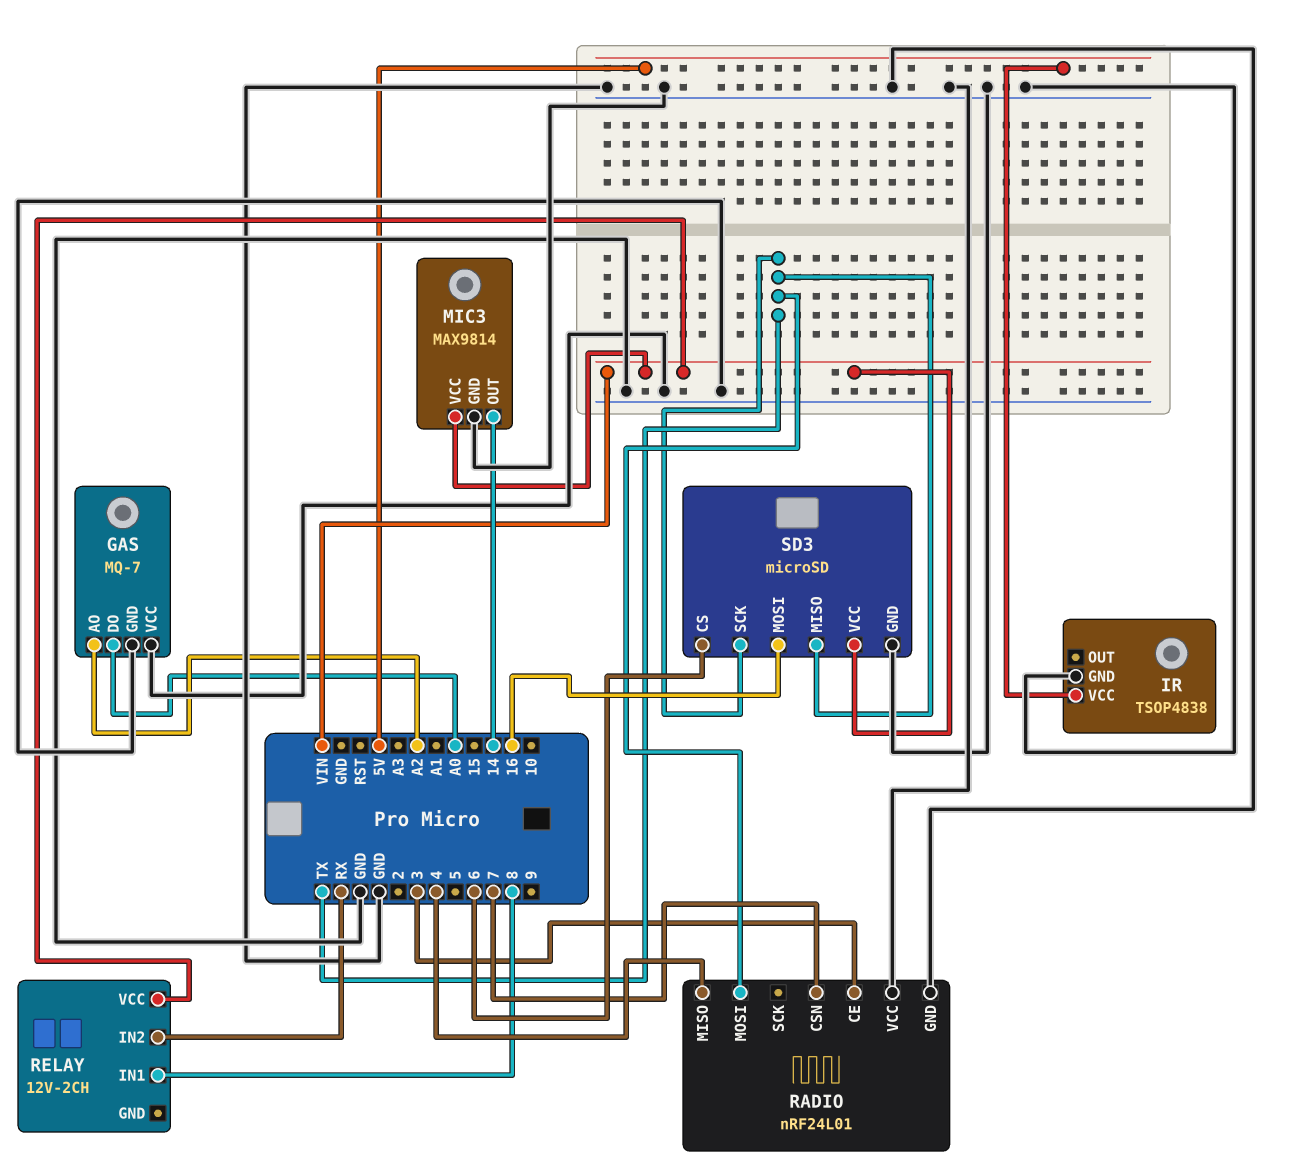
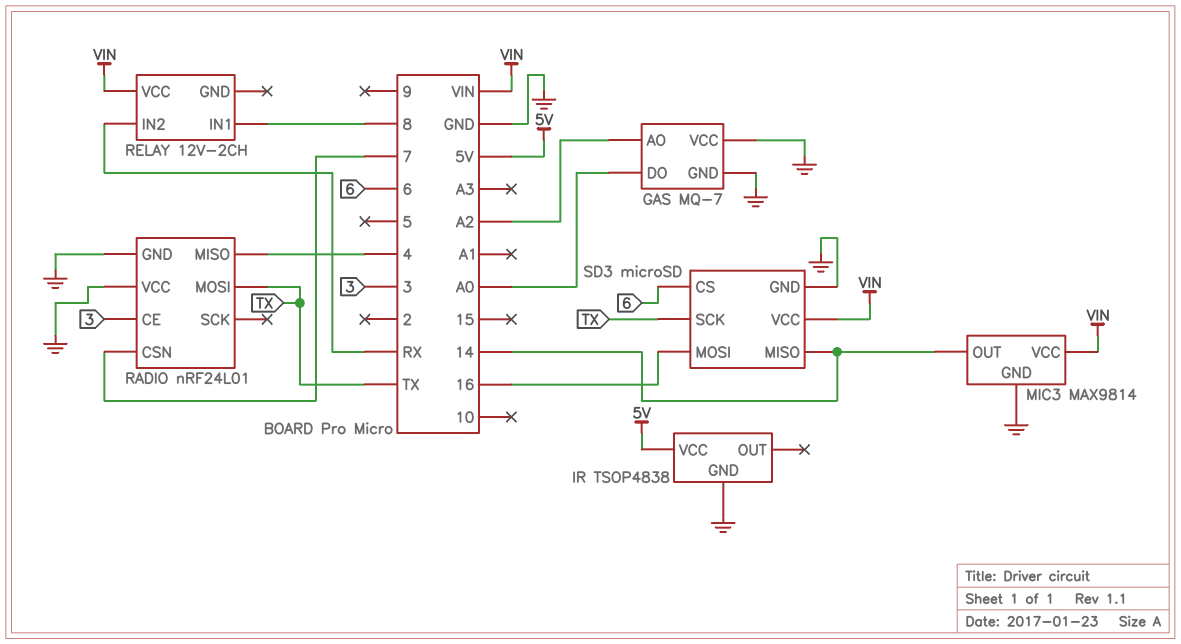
SD3 pin MISO: TX -> 14

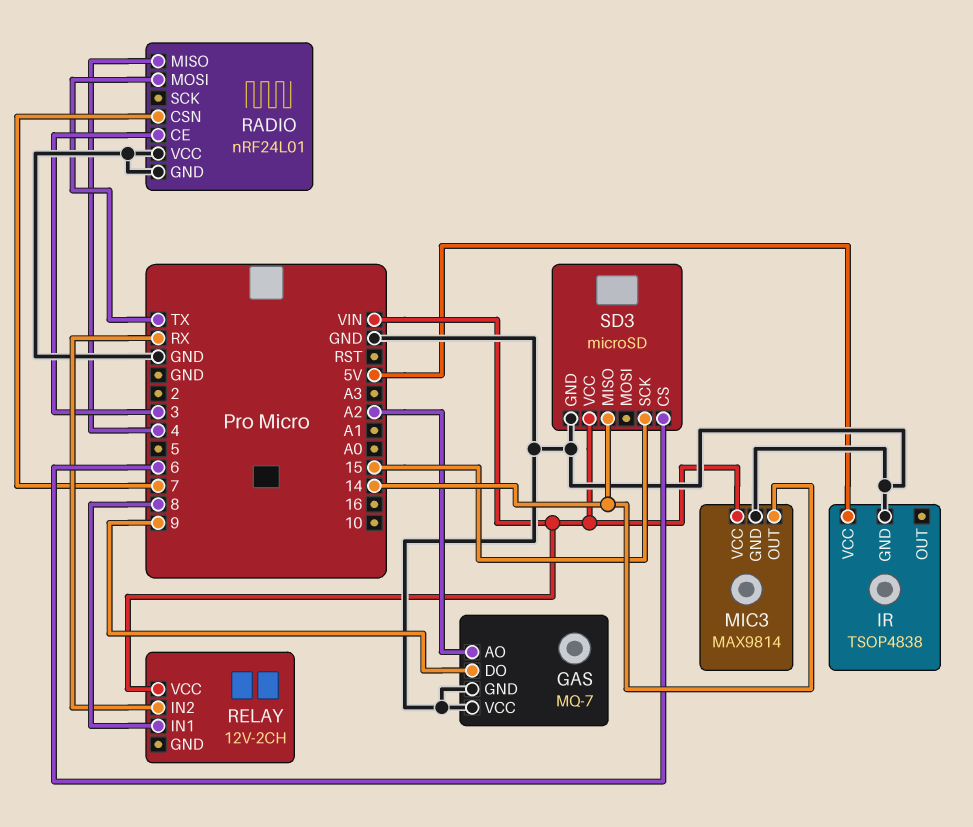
GAS pin DO: A0 -> 9
SD3 pin MOSI: 16 -> none
SD3 pin SCK: TX -> 15

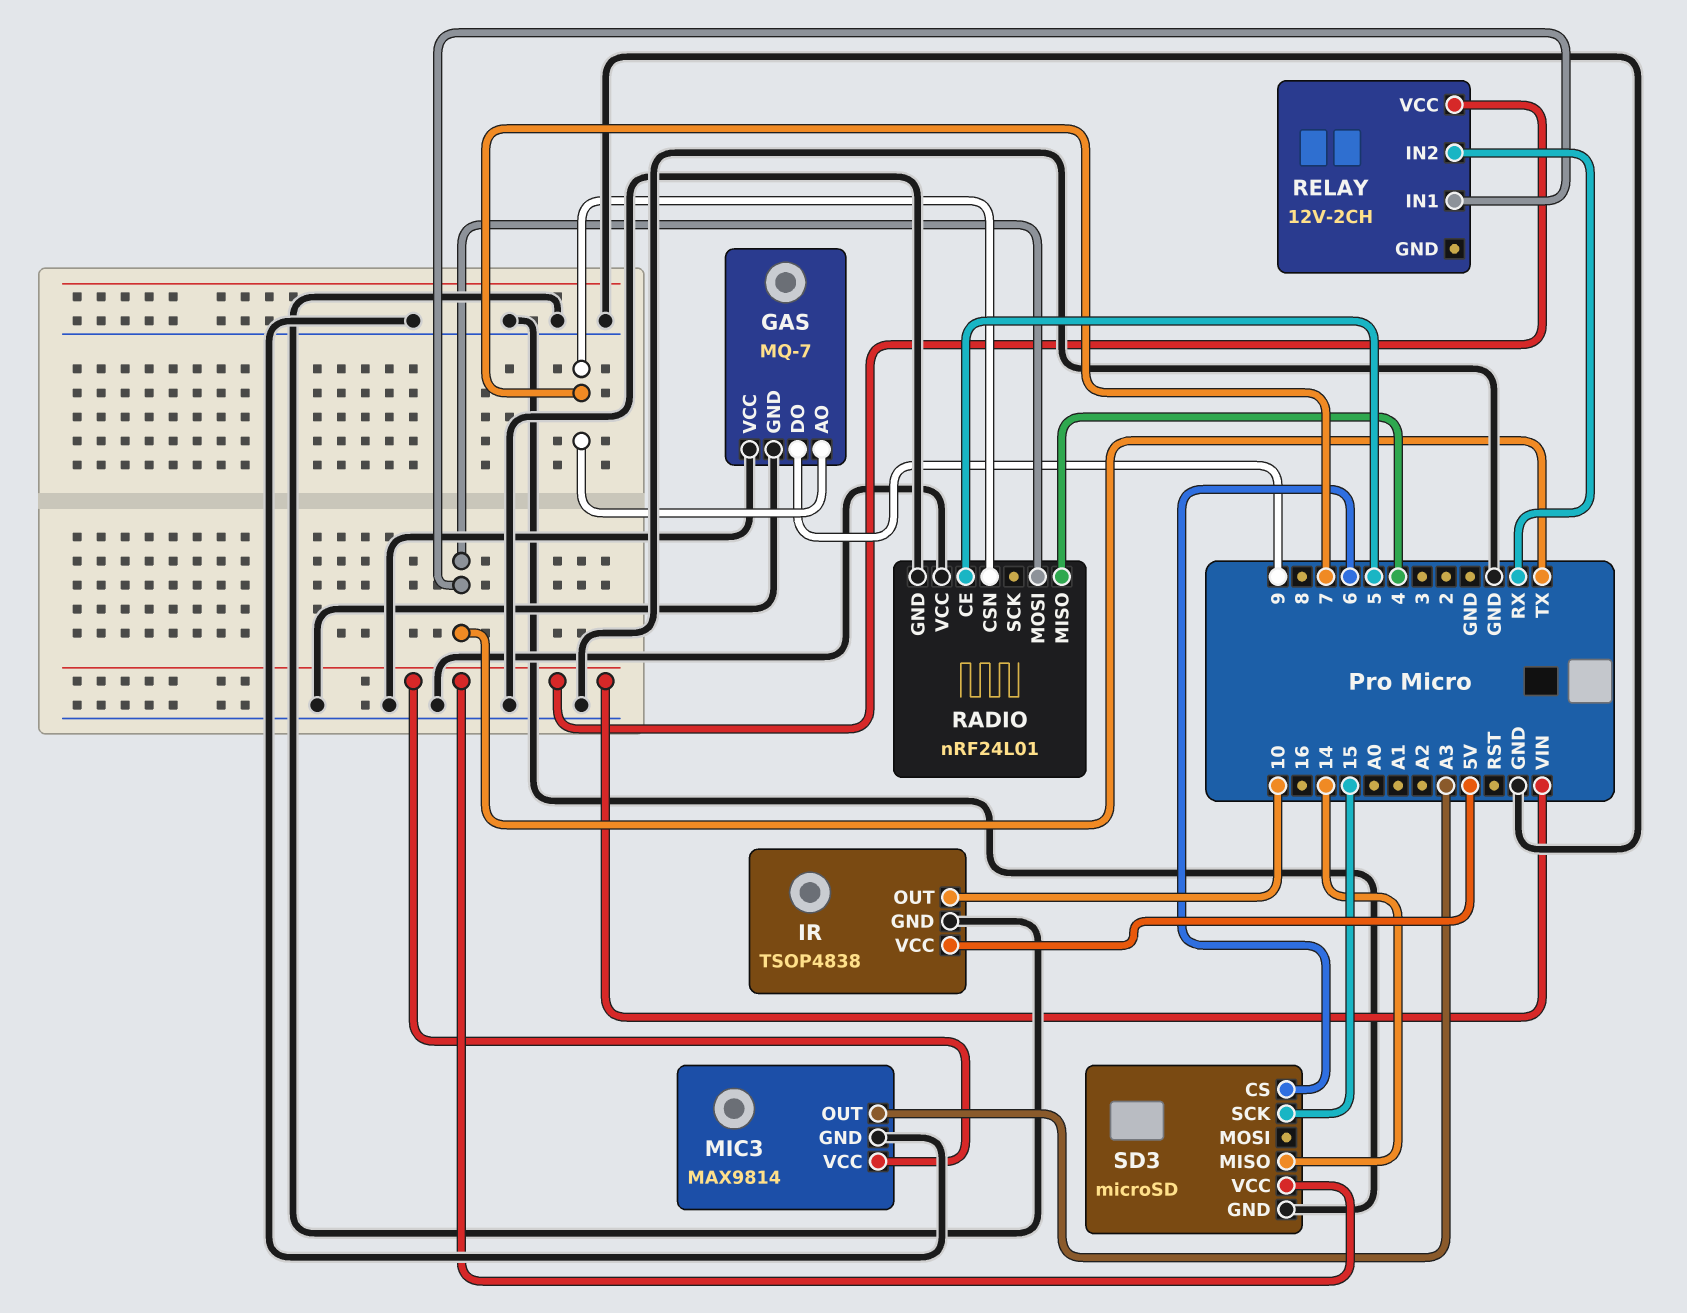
GAS pin AO: A2 -> 7
IR pin OUT: none -> 10
MIC3 pin OUT: 14 -> A3
RADIO pin CE: 3 -> 5
RELAY pin IN1: 8 -> TX

